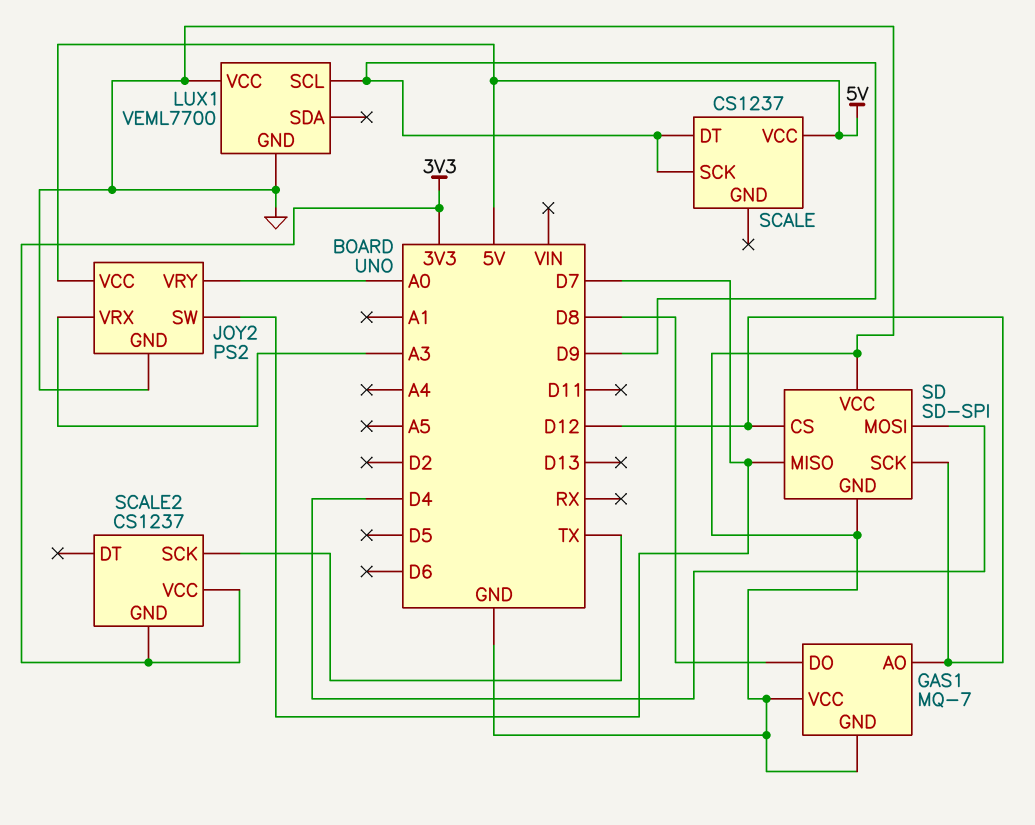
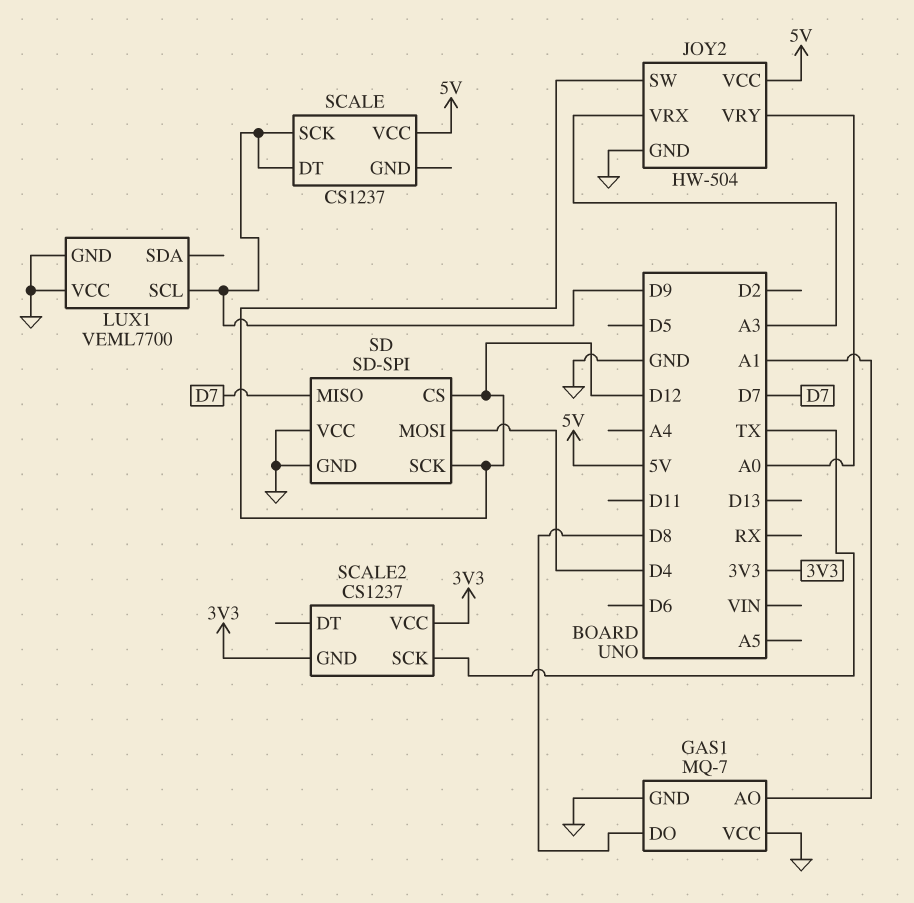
GAS1 pin AO: D12 -> A1
JOY2: PS2 -> HW-504
JOY2 pin SW: D7 -> D12

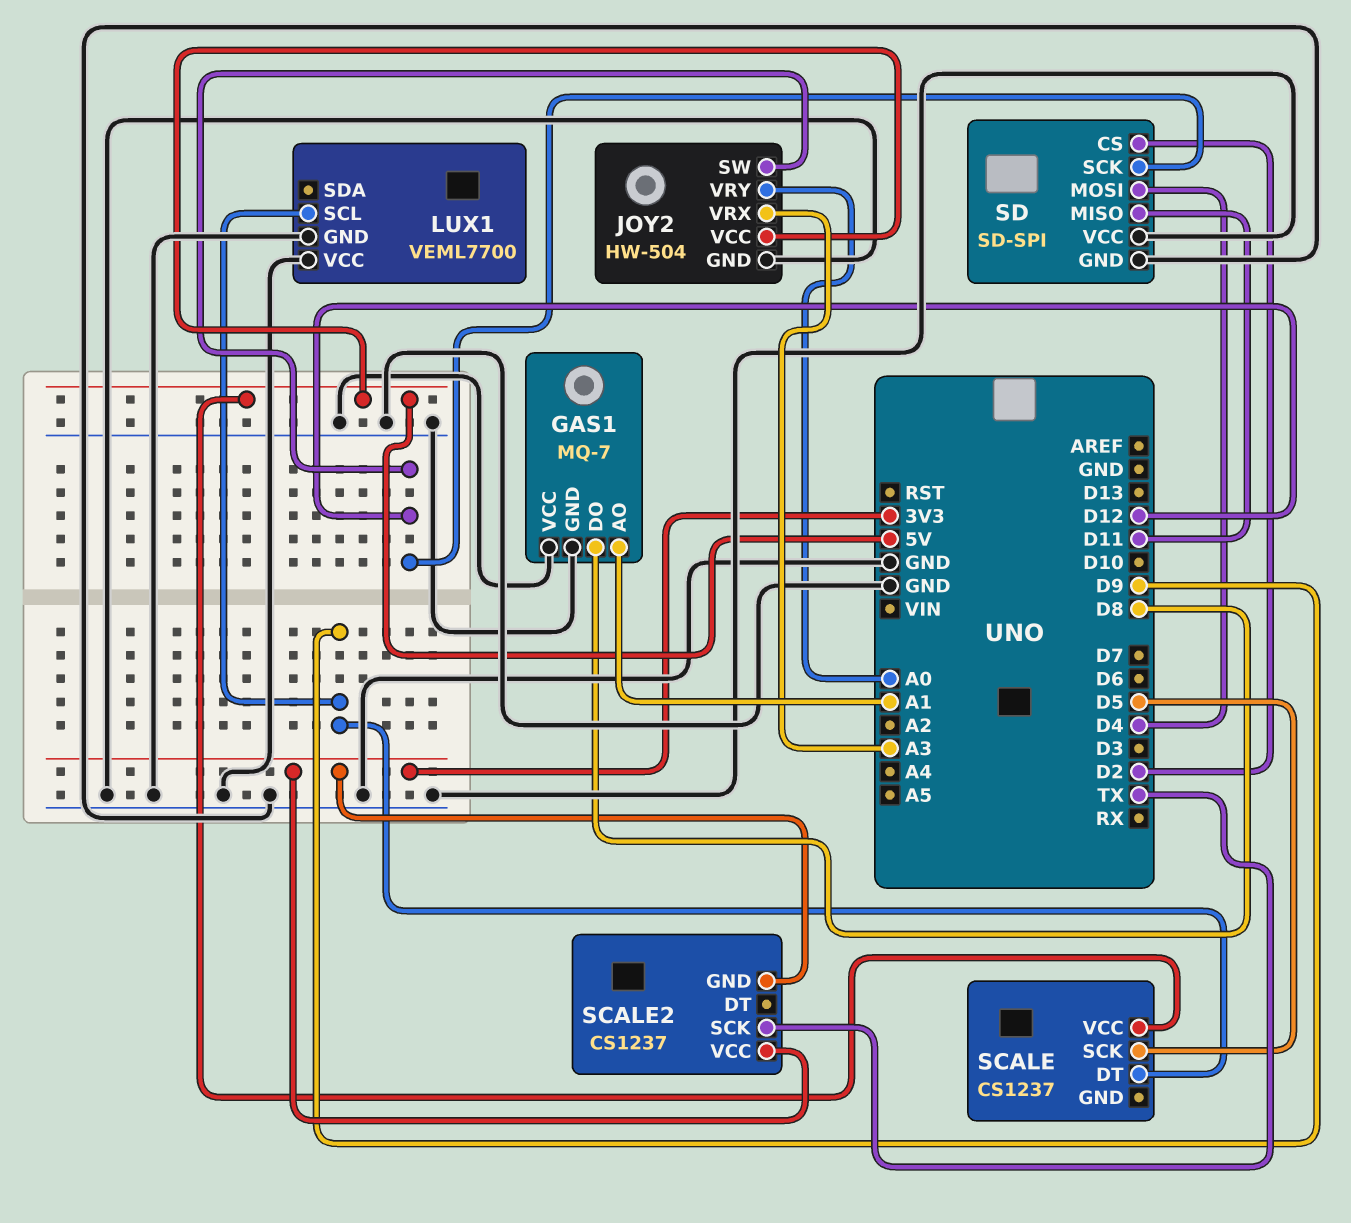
SCALE pin SCK: D9 -> D5
SD pin CS: D12 -> D2
SD pin MISO: D7 -> D11

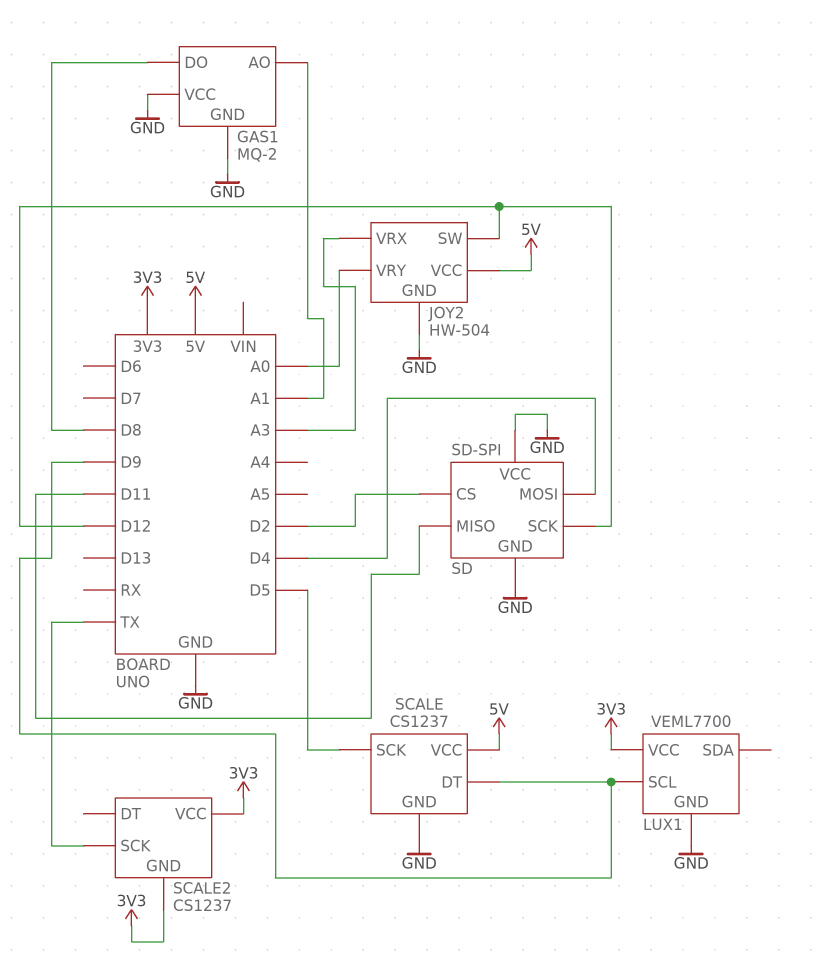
GAS1: MQ-7 -> MQ-2
LUX1 pin VCC: GND -> 3V3
SCALE pin GND: none -> GND

